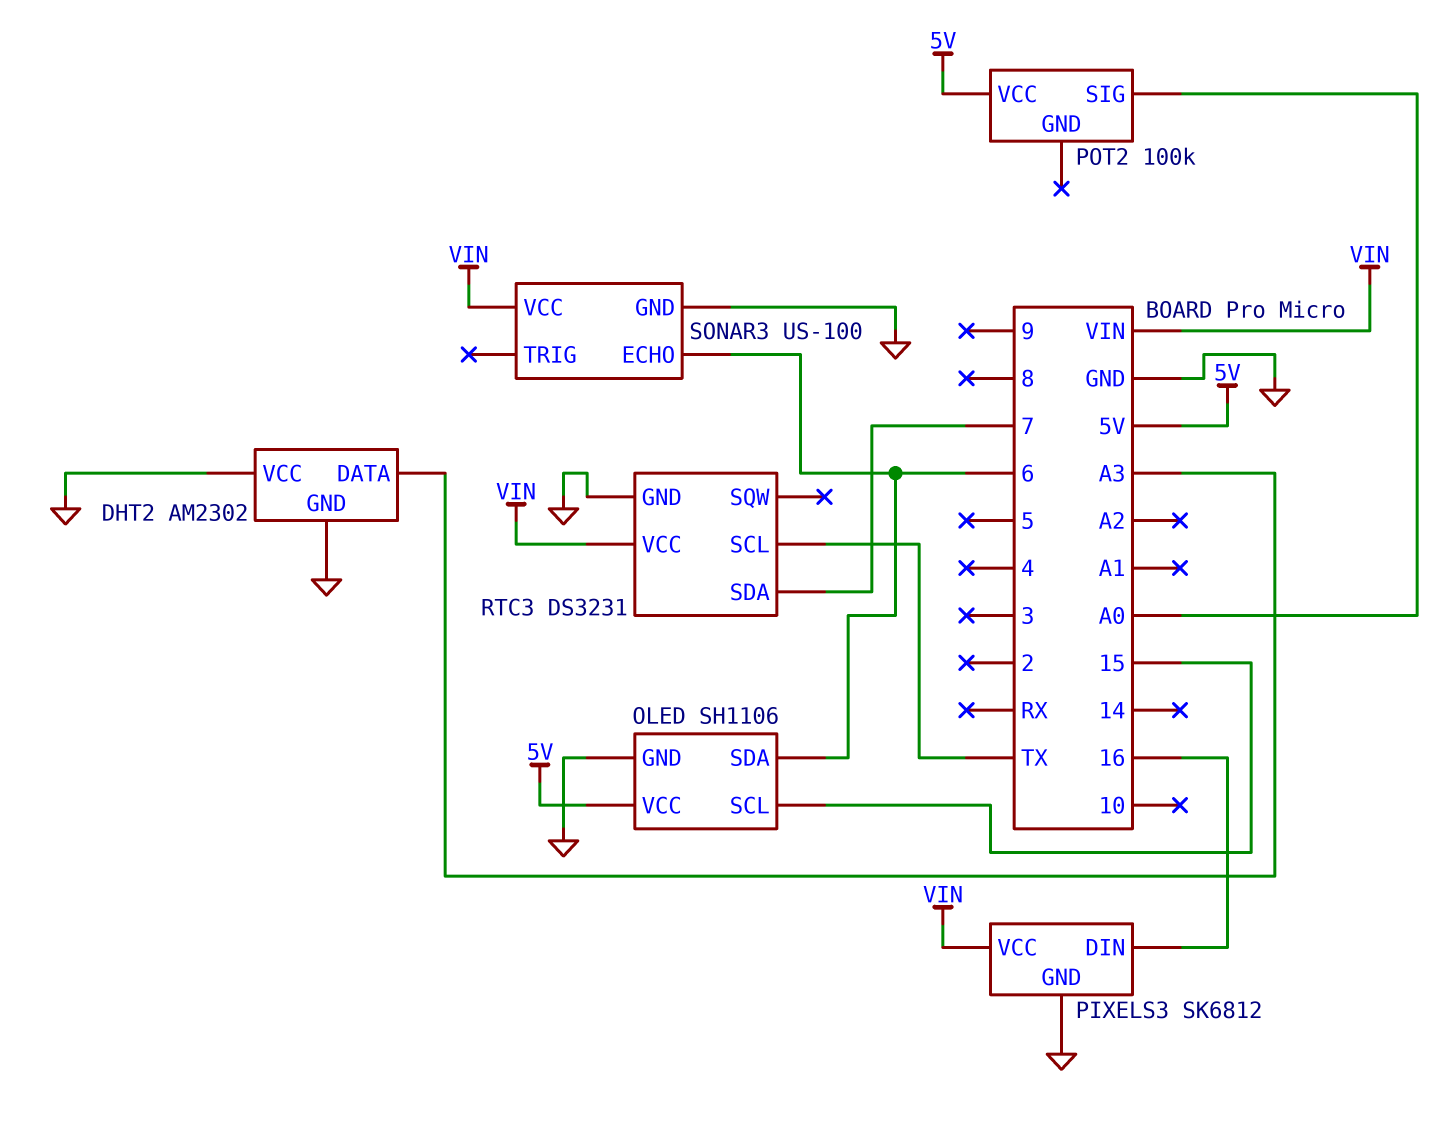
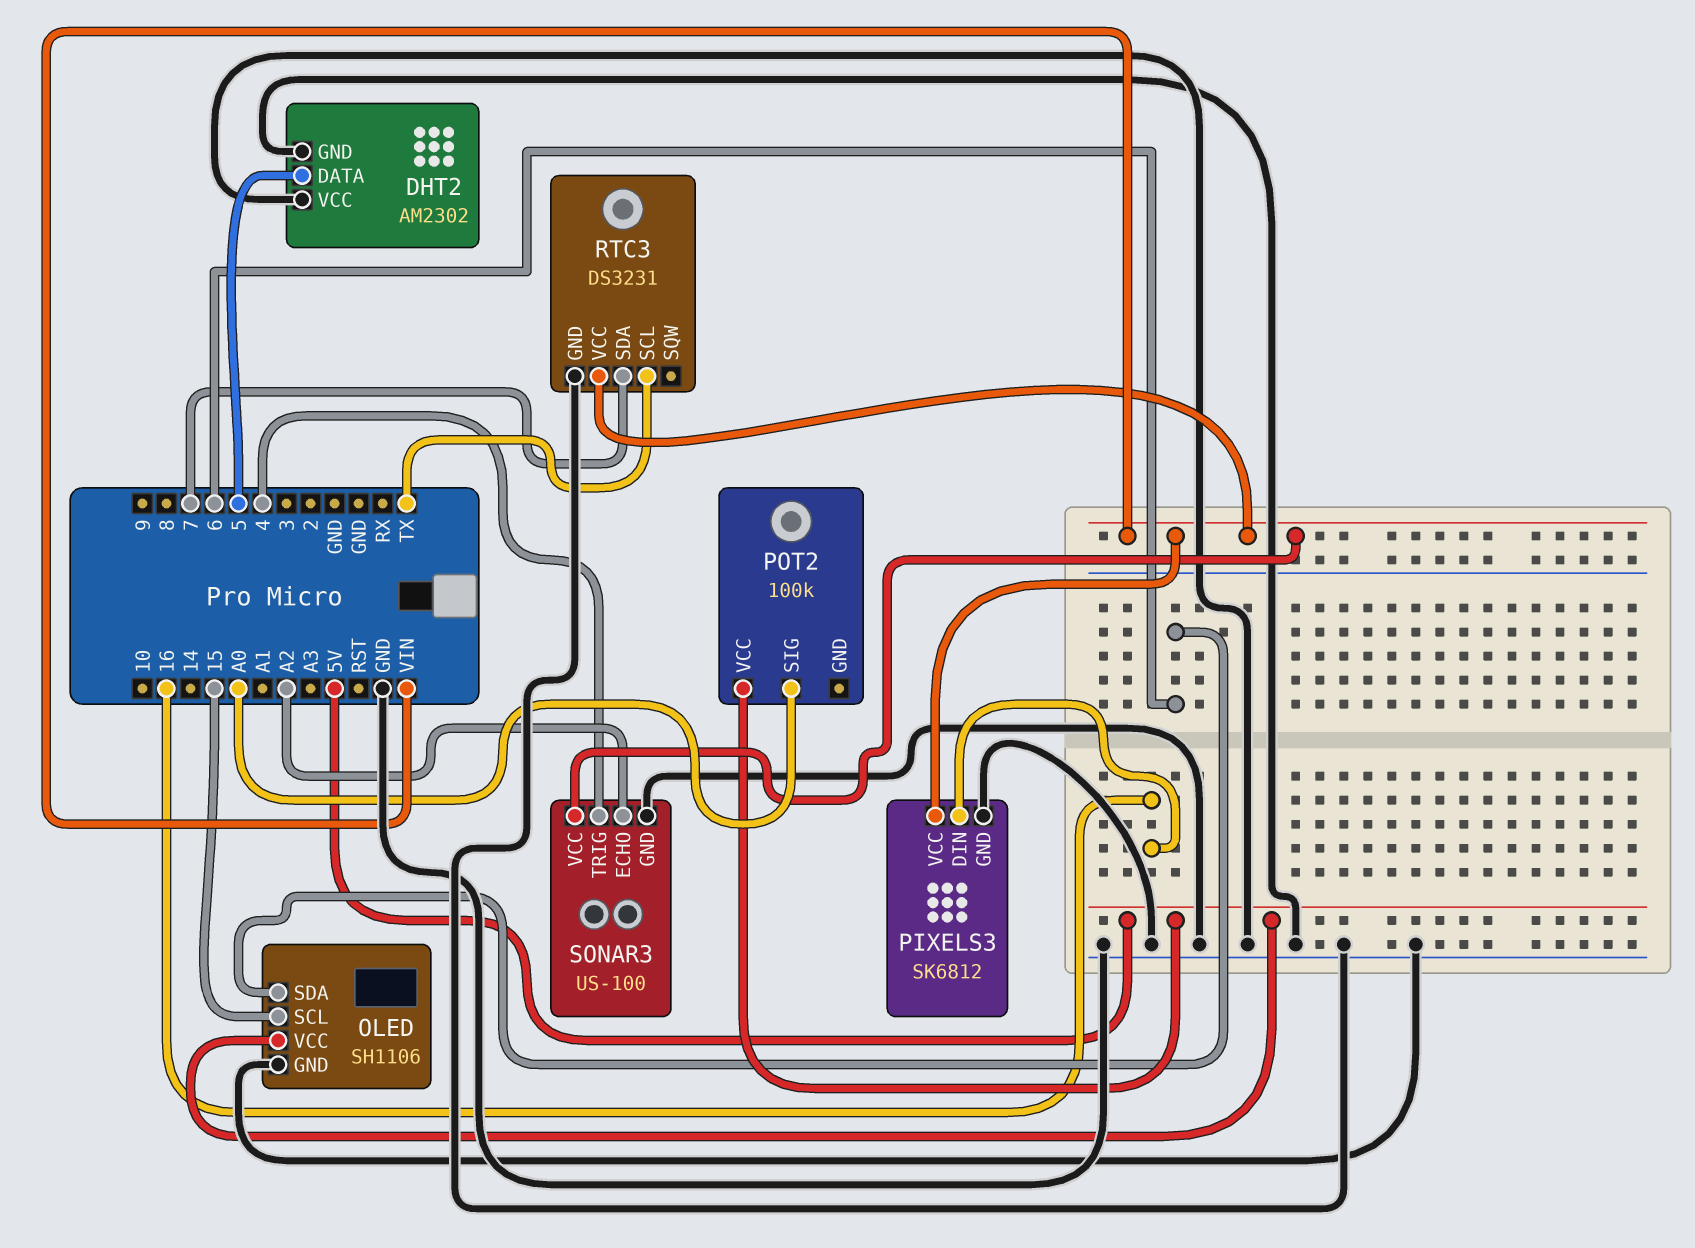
DHT2 pin DATA: A3 -> 5
SONAR3 pin ECHO: 6 -> A2
SONAR3 pin TRIG: none -> 4

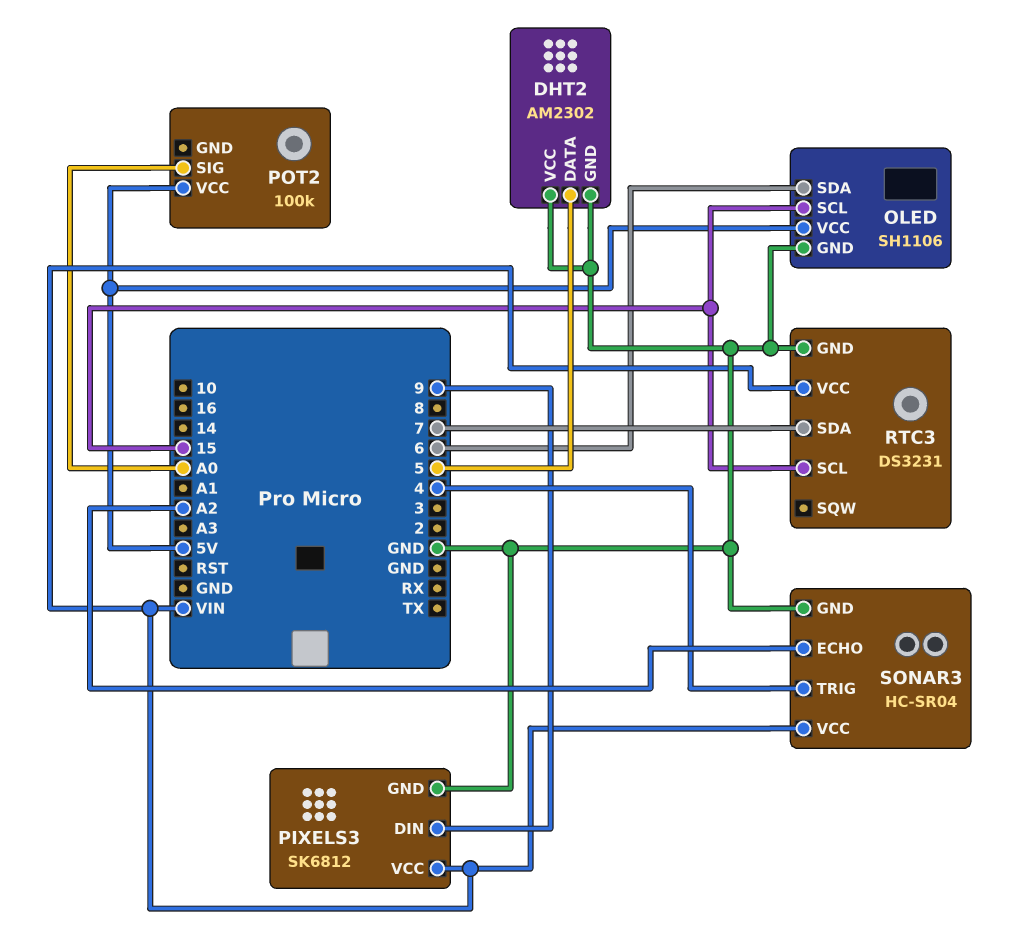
PIXELS3 pin DIN: 16 -> 9
RTC3 pin SCL: TX -> 15
SONAR3: US-100 -> HC-SR04

